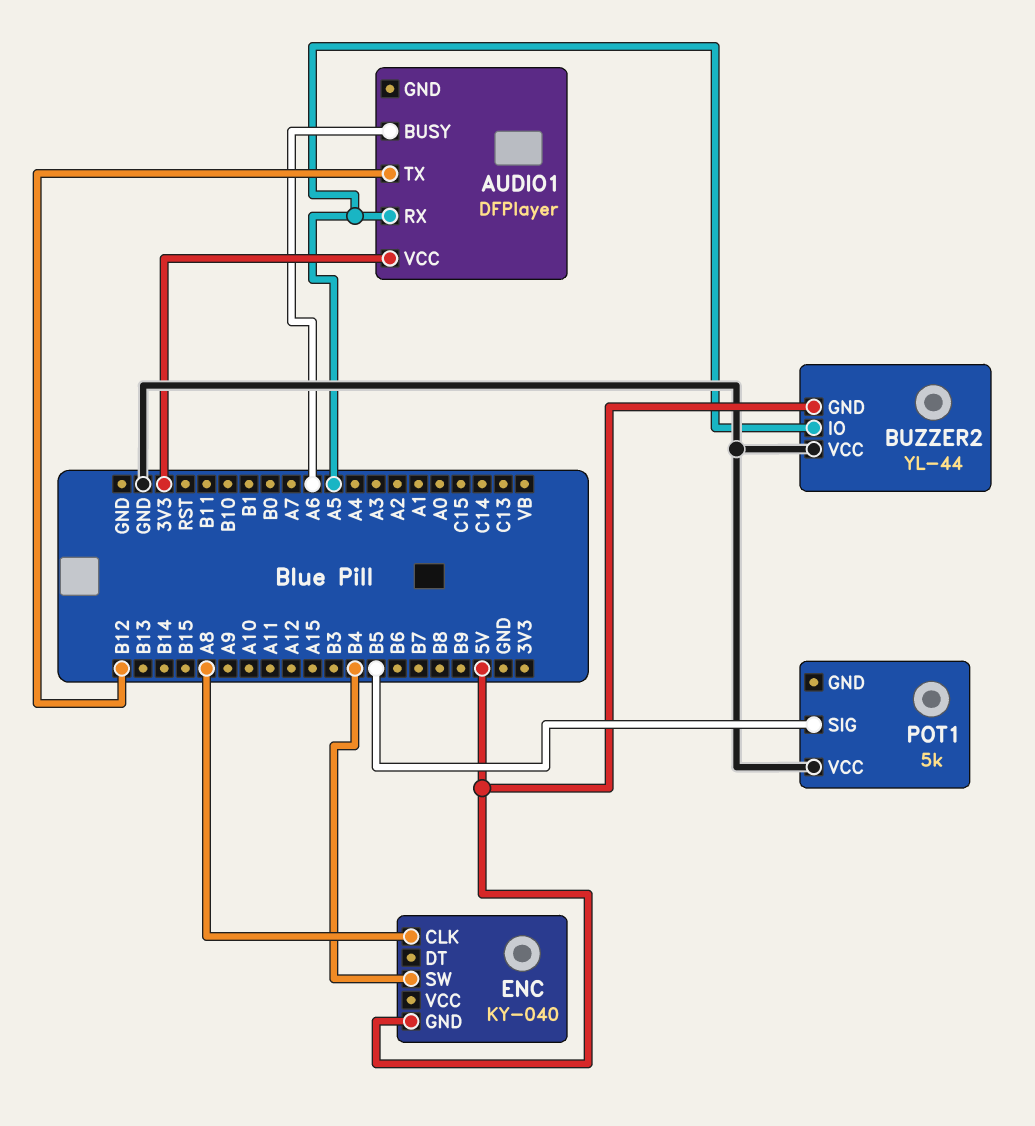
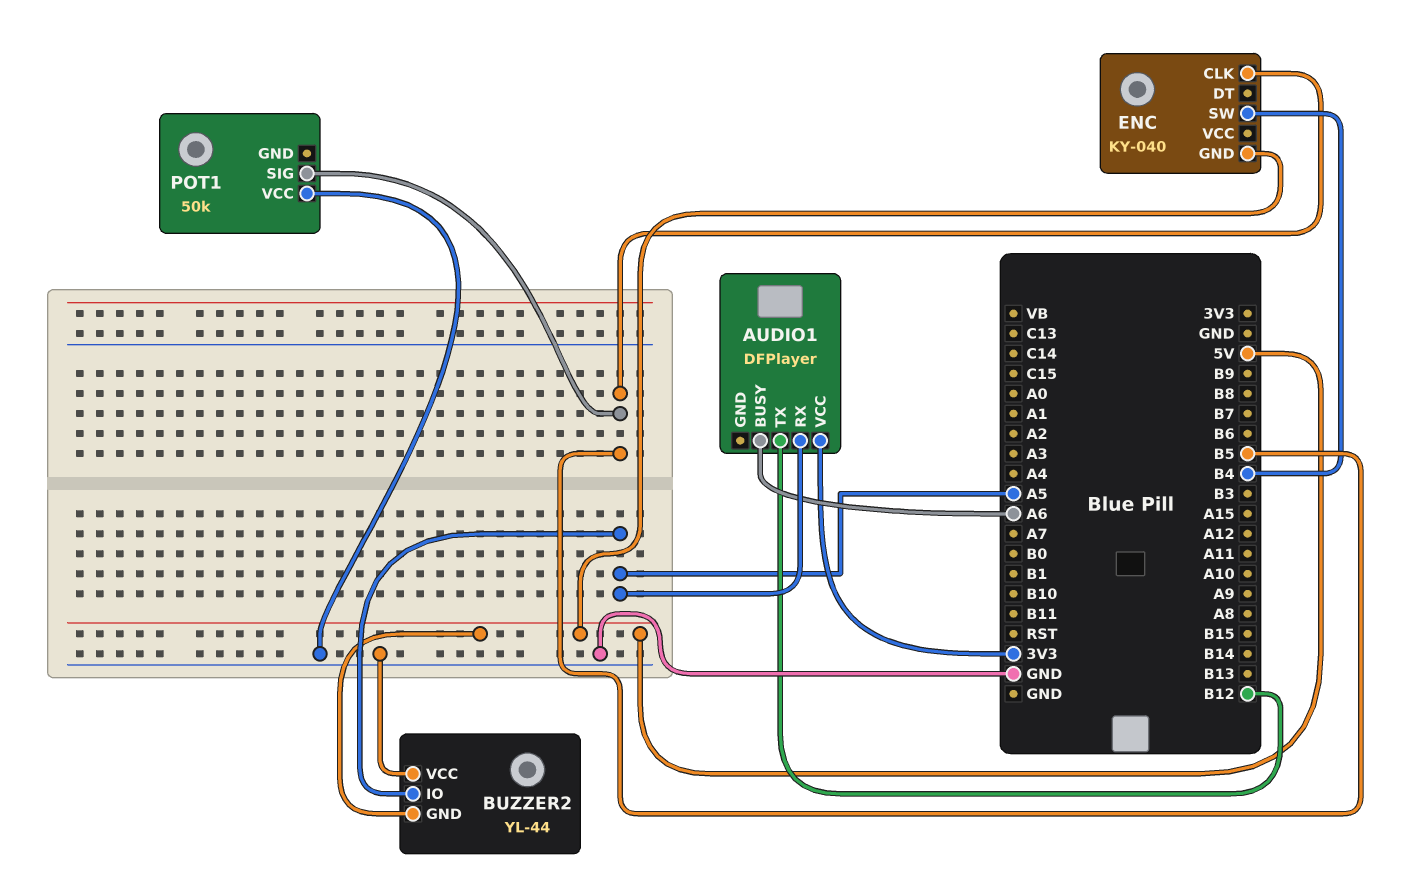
ENC pin CLK: A8 -> B5
POT1: 5k -> 50k

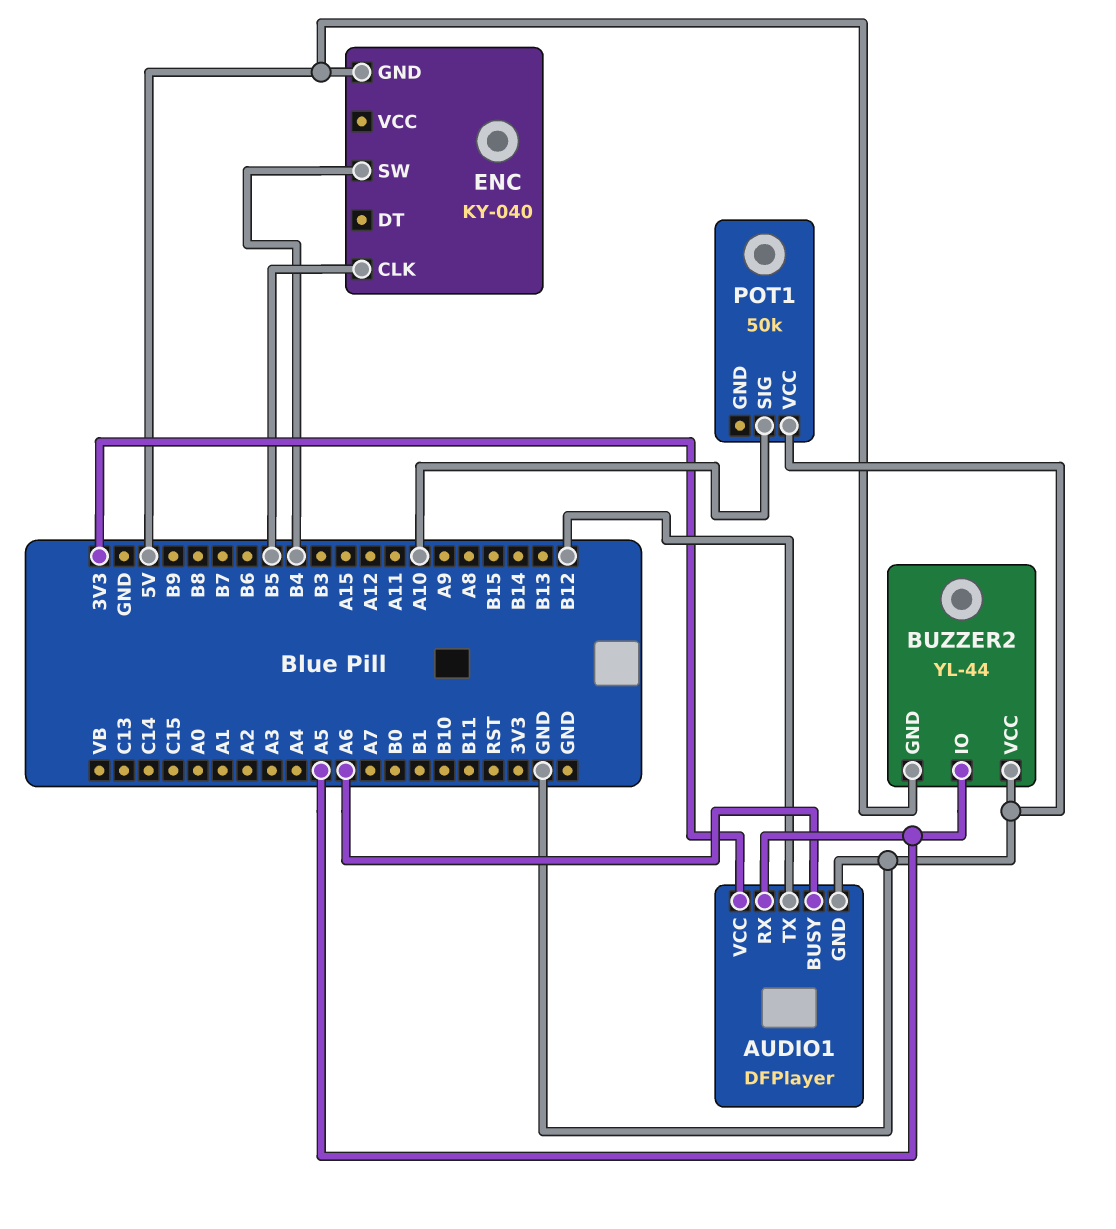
AUDIO1 pin GND: none -> GND
POT1 pin SIG: B5 -> A10

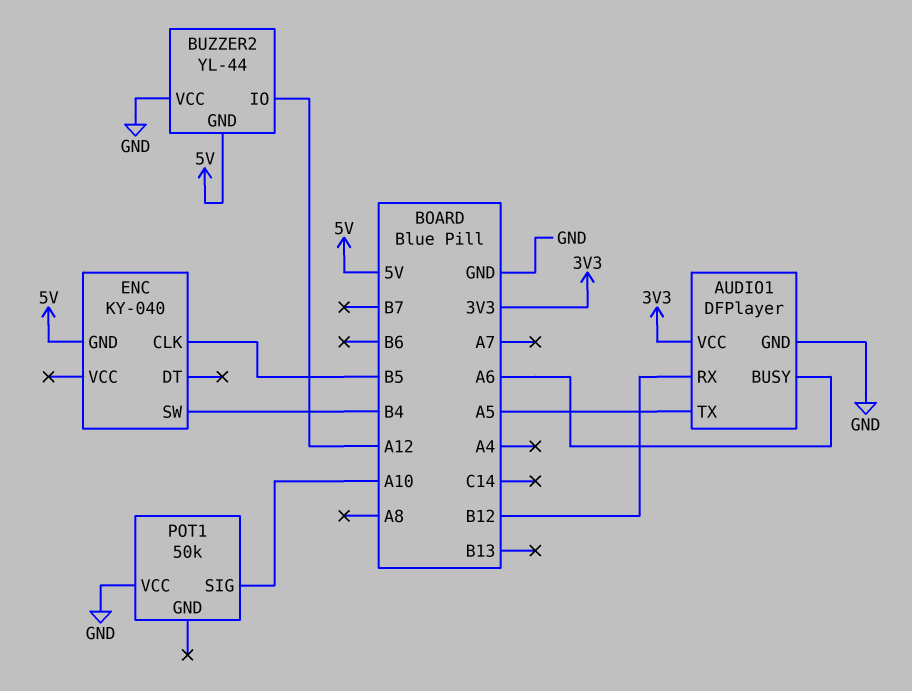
AUDIO1 pin RX: A5 -> B12
AUDIO1 pin TX: B12 -> A5
BUZZER2 pin IO: A5 -> A12

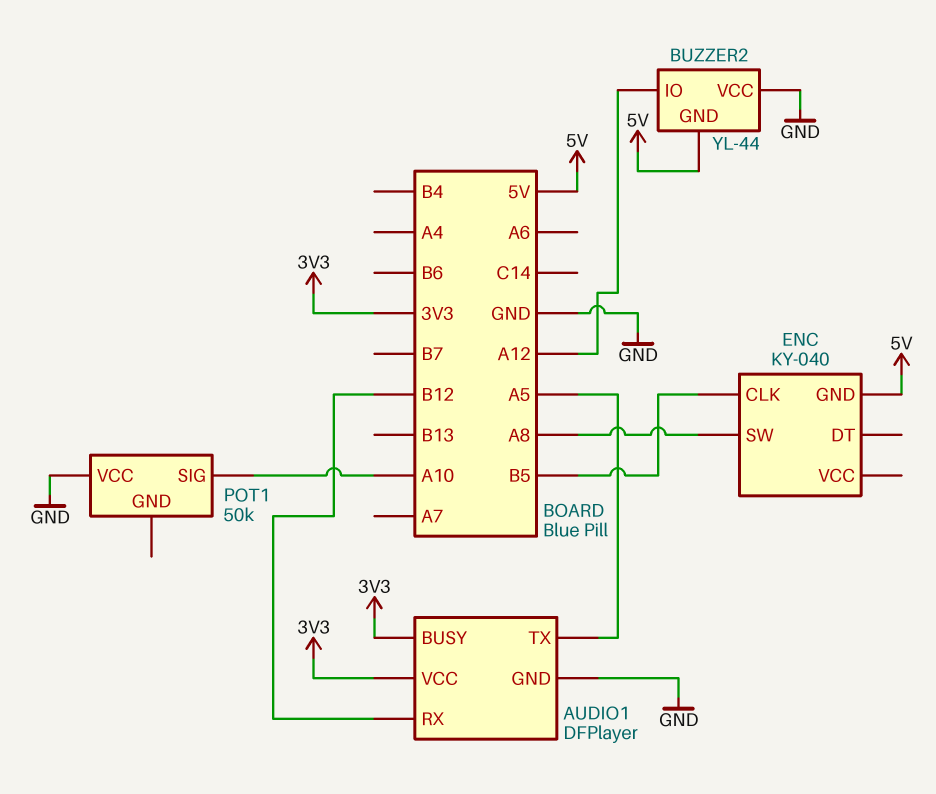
AUDIO1 pin BUSY: A6 -> 3V3
ENC pin SW: B4 -> A8

